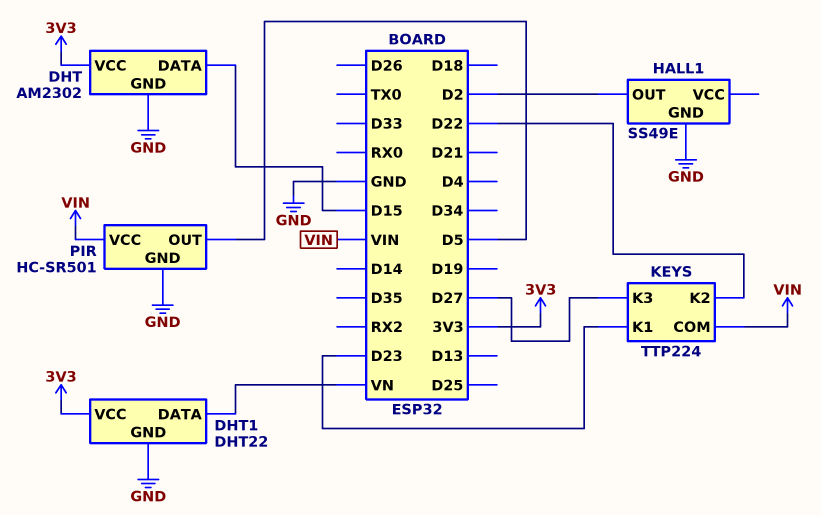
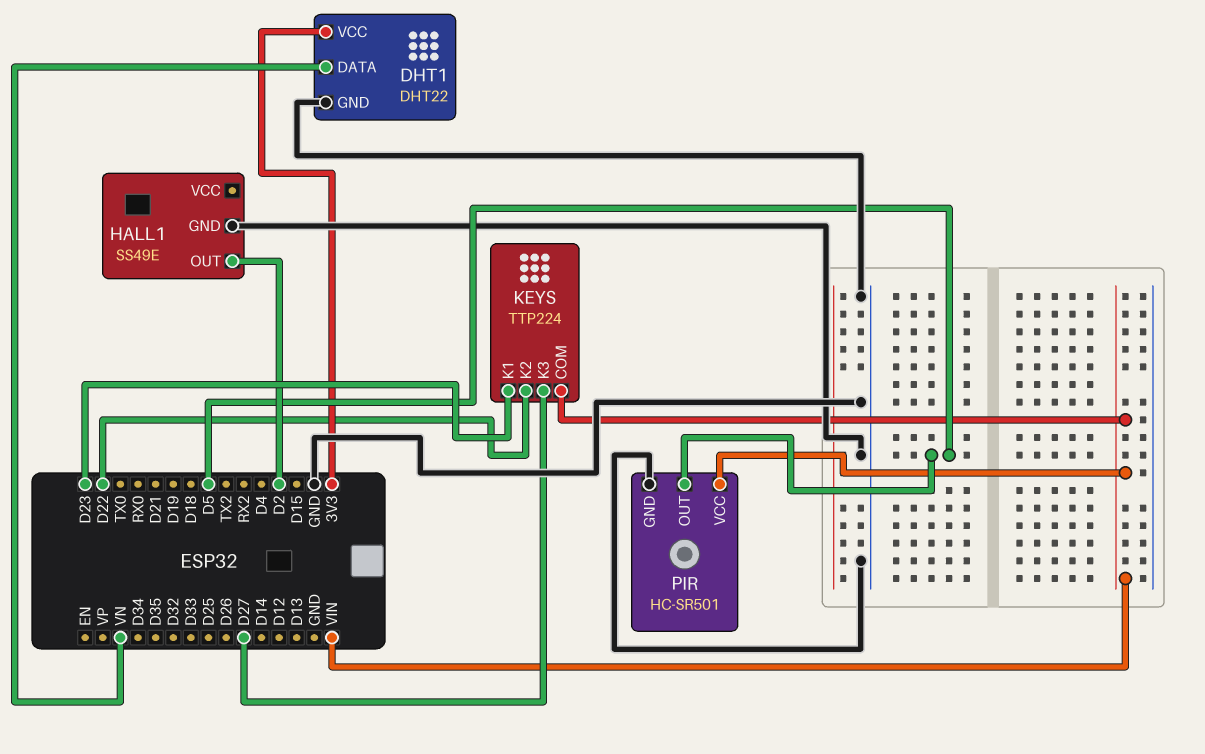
DHT: AM2302 -> none
DHT pin DATA: D15 -> none
DHT pin GND: GND -> none
DHT pin VCC: 3V3 -> none

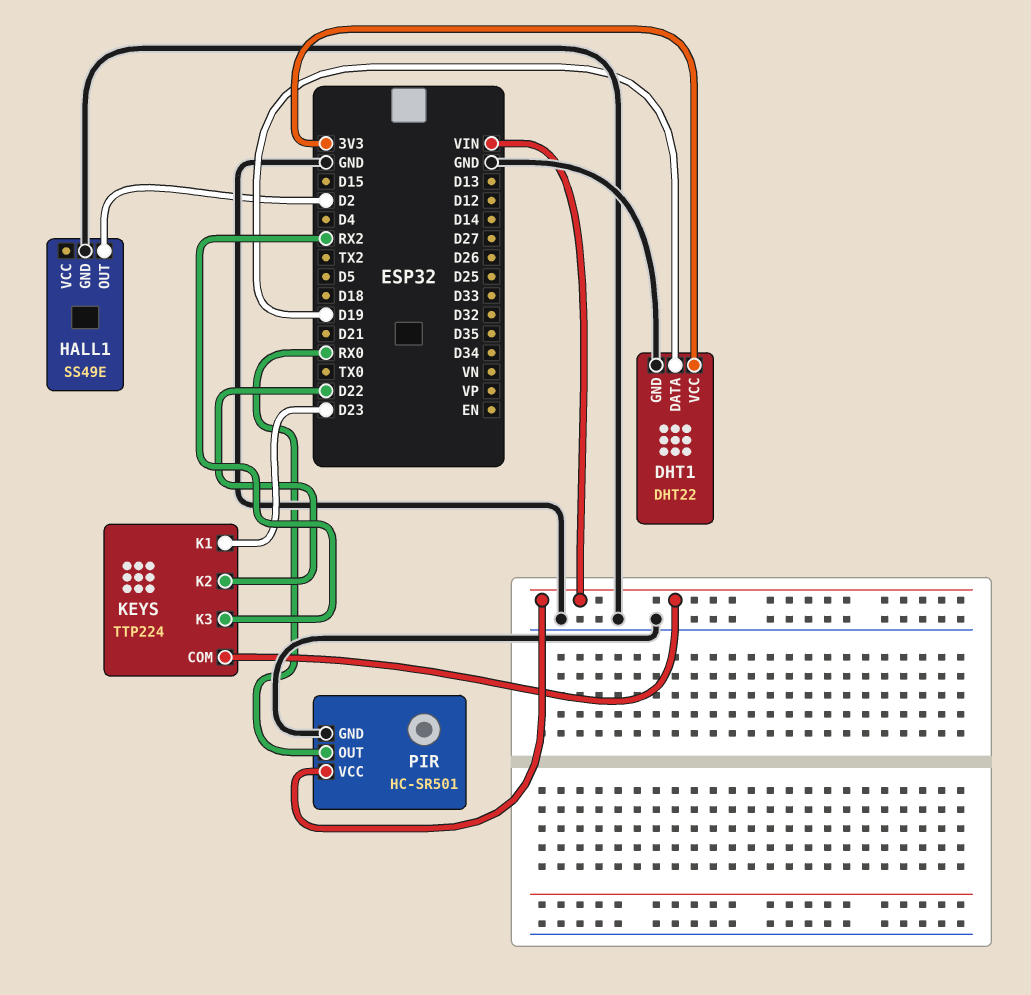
DHT1 pin DATA: VN -> D19
KEYS pin K3: D27 -> RX2
PIR pin OUT: D5 -> RX0

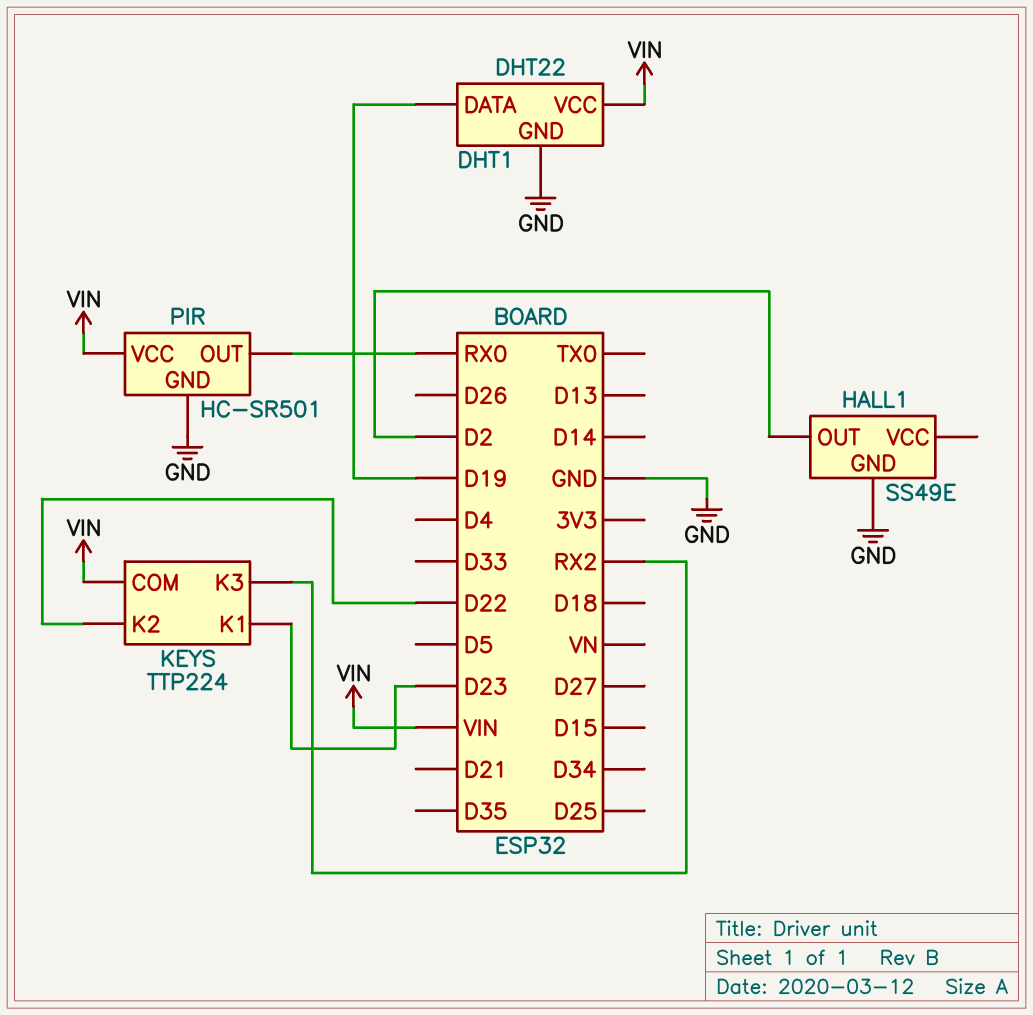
DHT1 pin VCC: 3V3 -> VIN

